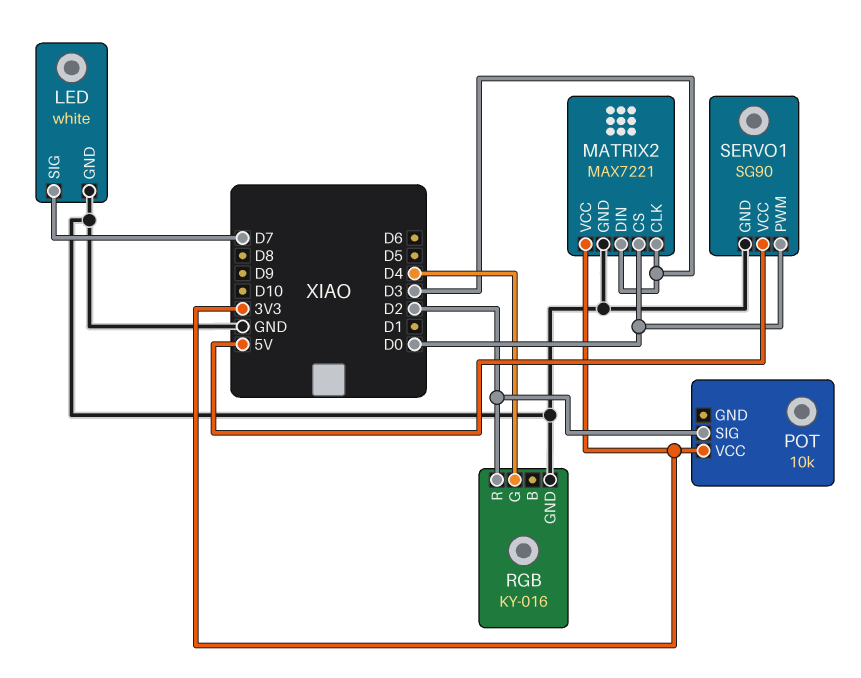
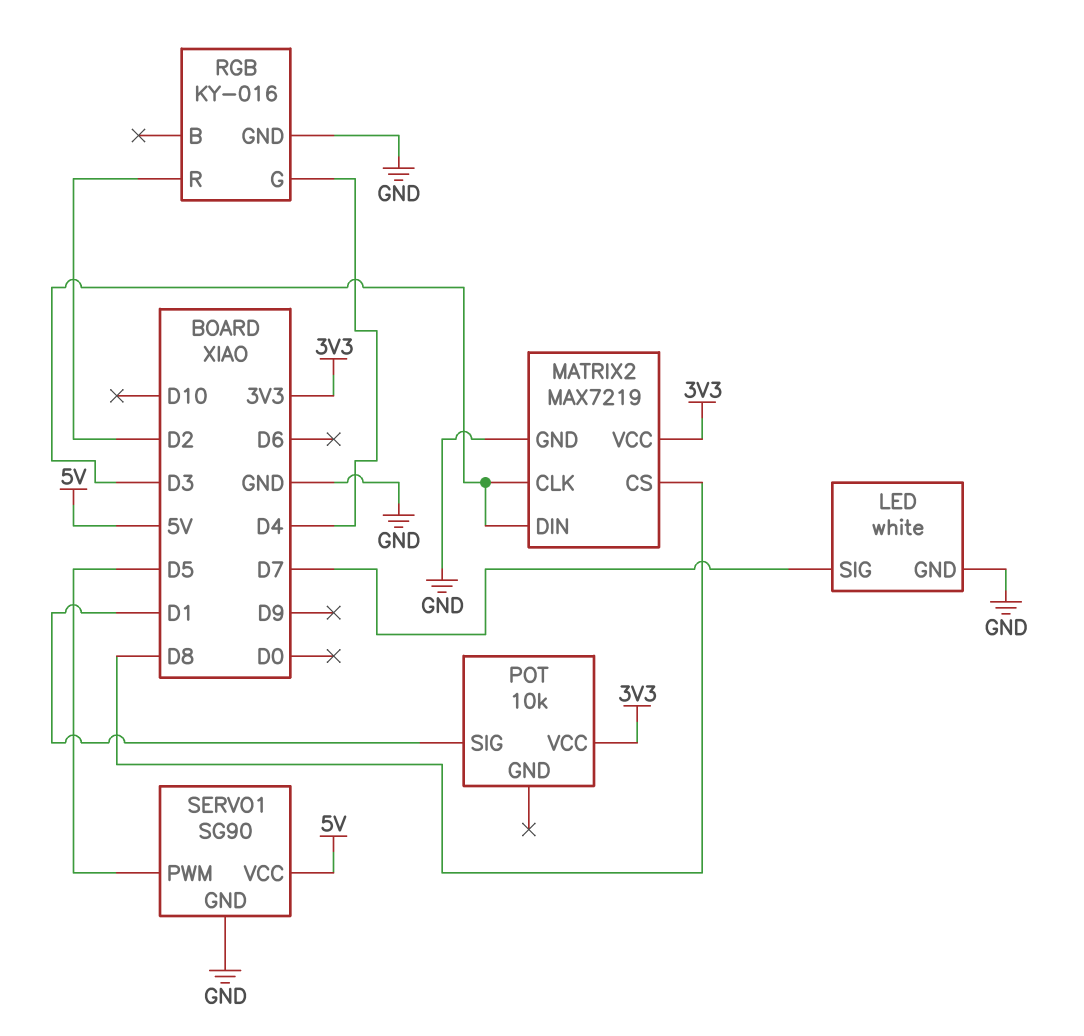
MATRIX2: MAX7221 -> MAX7219
MATRIX2 pin CS: D0 -> D8
POT pin SIG: D2 -> D1
SERVO1 pin PWM: D0 -> D5

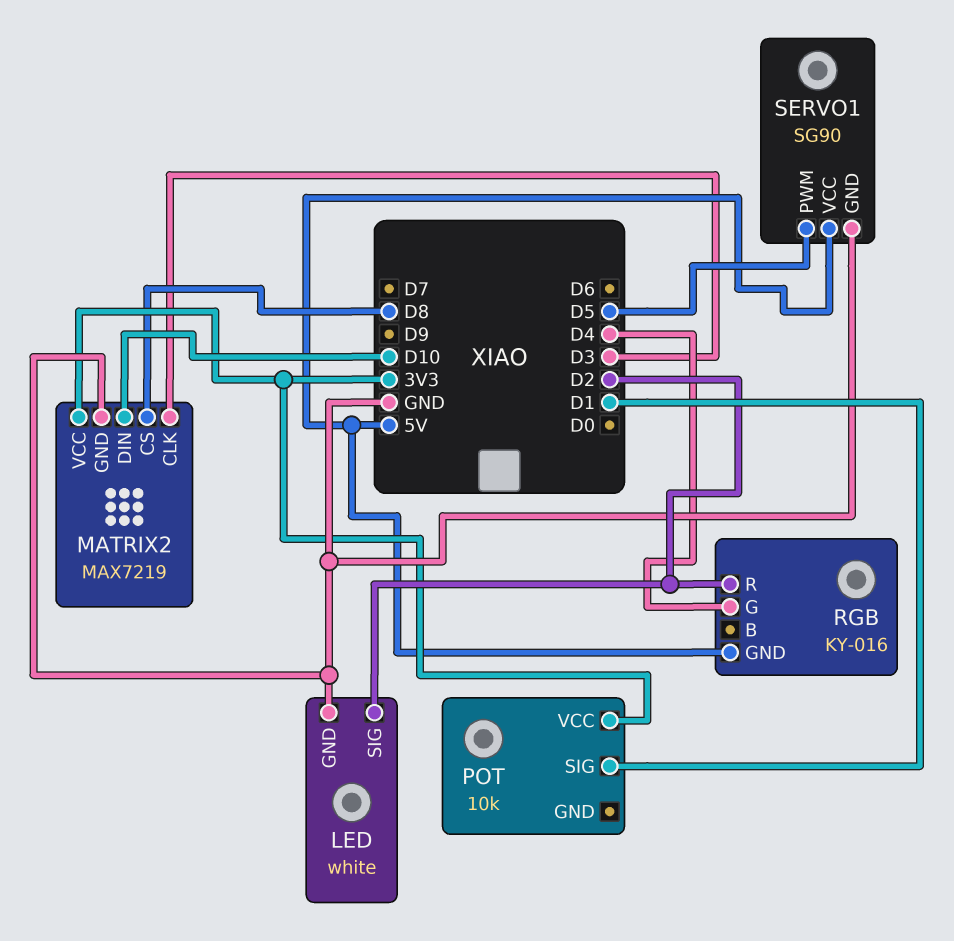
LED pin SIG: D7 -> D2
MATRIX2 pin DIN: D3 -> D10
RGB pin GND: GND -> 5V

